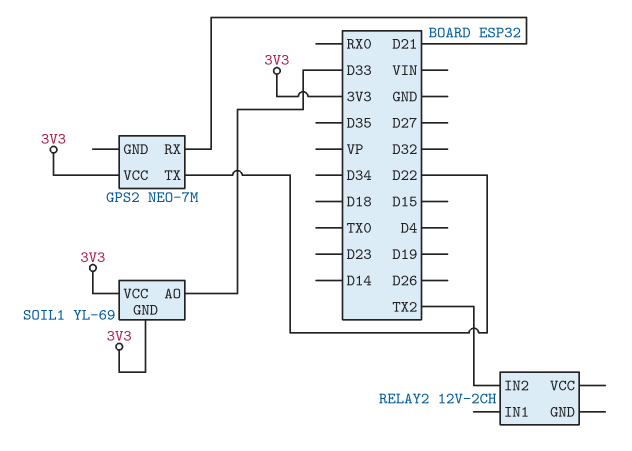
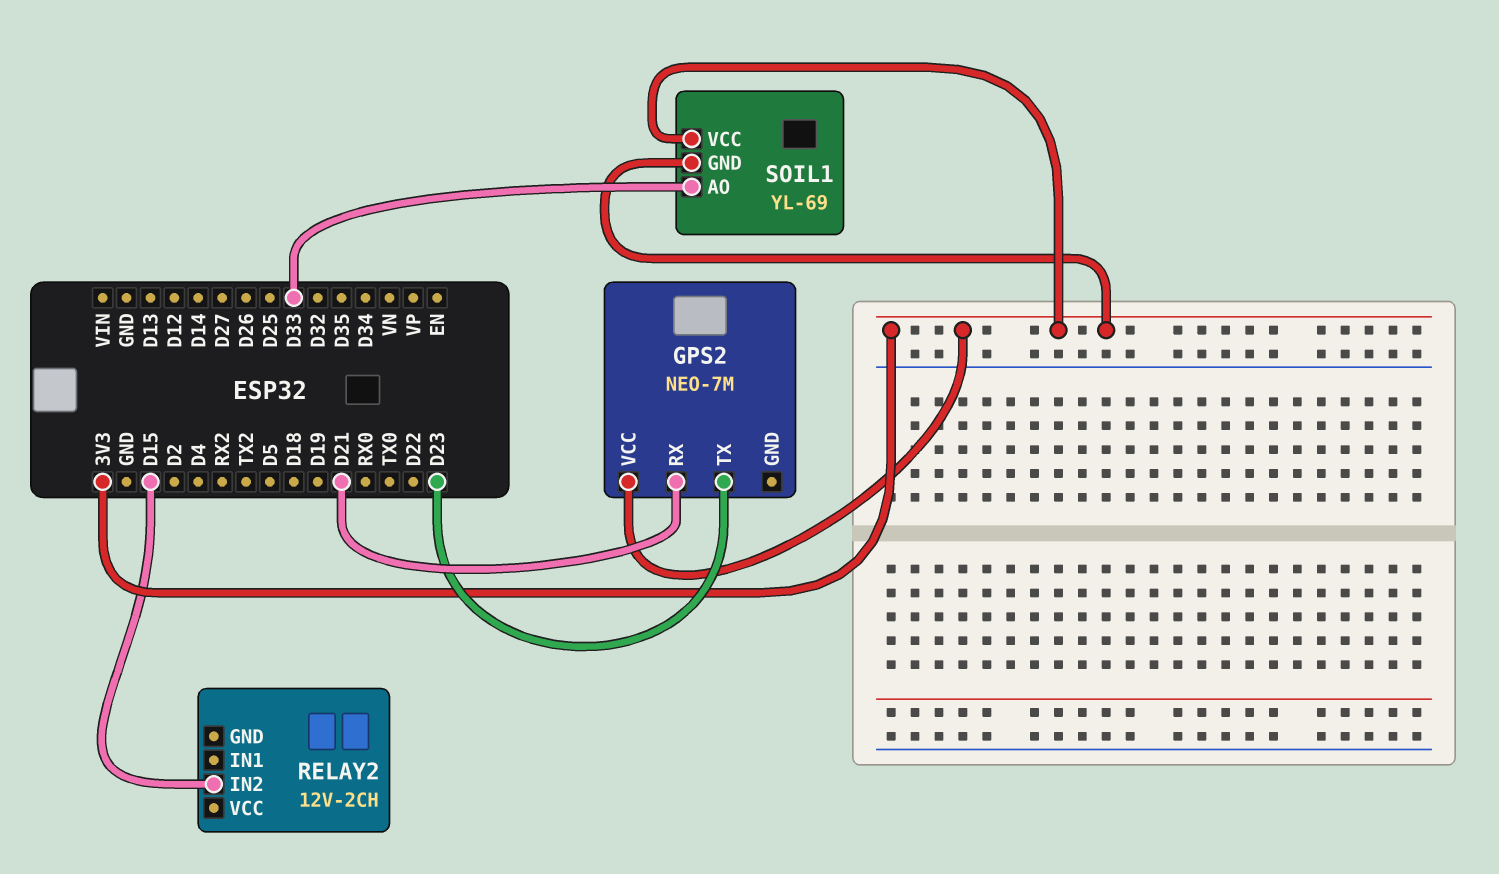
GPS2 pin TX: D22 -> D23
RELAY2 pin IN2: TX2 -> D15

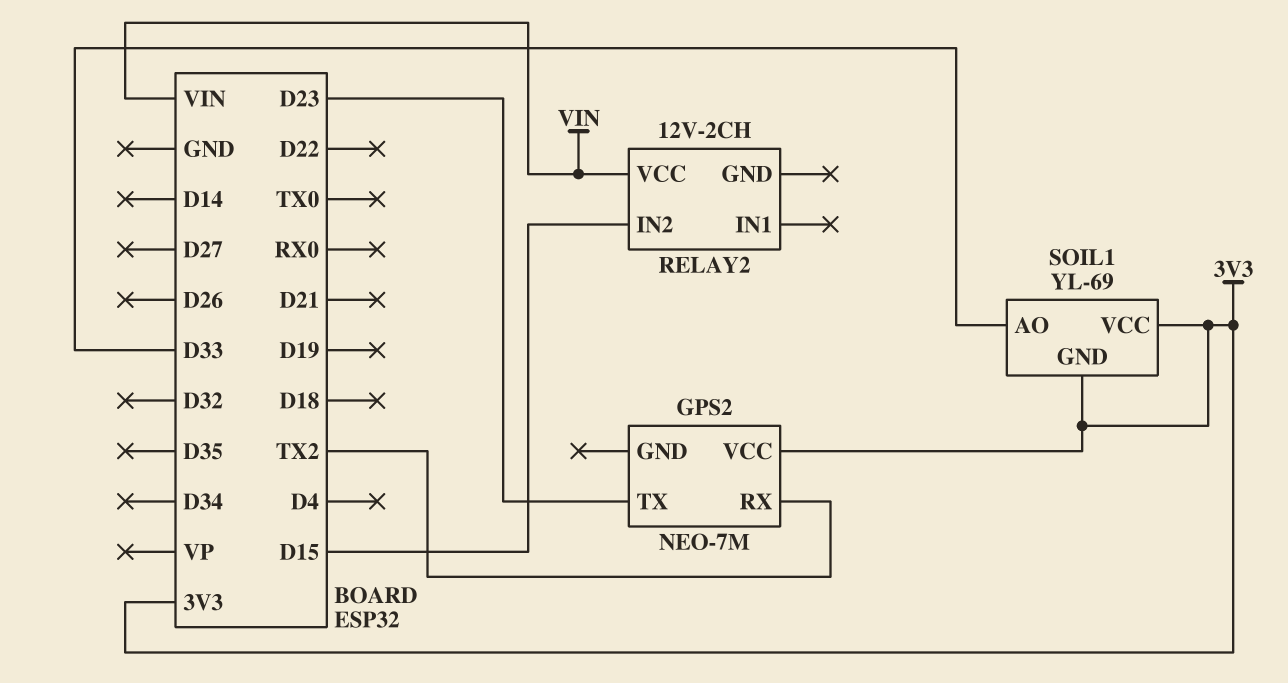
GPS2 pin RX: D21 -> TX2
RELAY2 pin VCC: none -> VIN

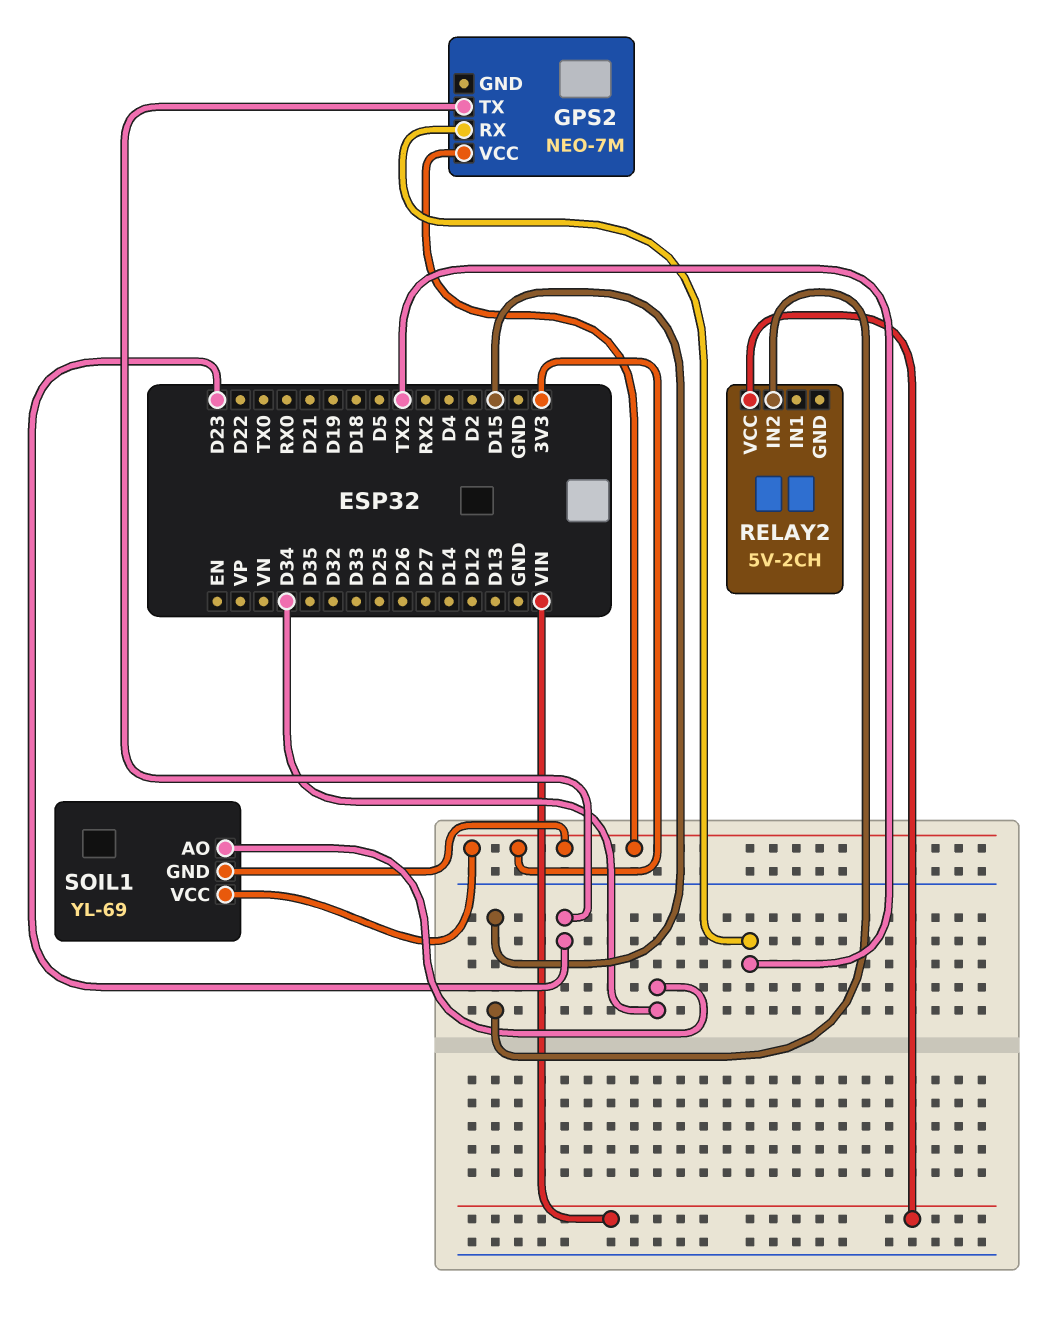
RELAY2: 12V-2CH -> 5V-2CH
SOIL1 pin AO: D33 -> D34

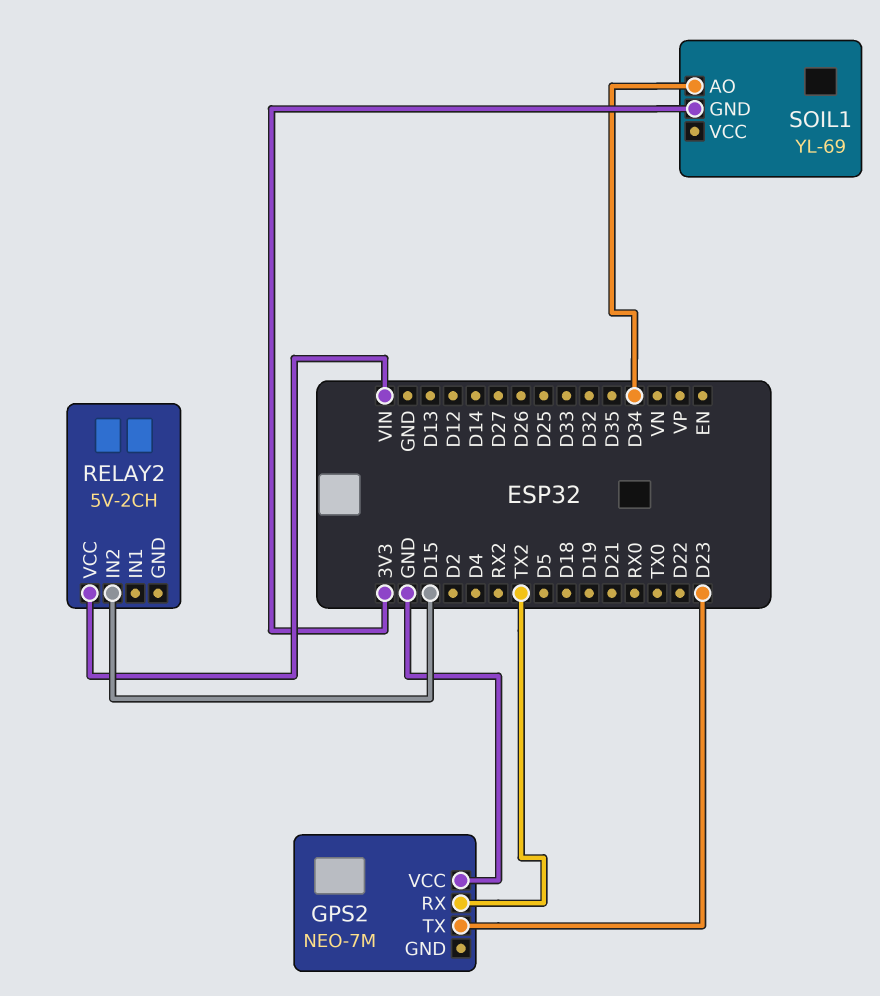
GPS2 pin VCC: 3V3 -> GND
SOIL1 pin VCC: 3V3 -> none

